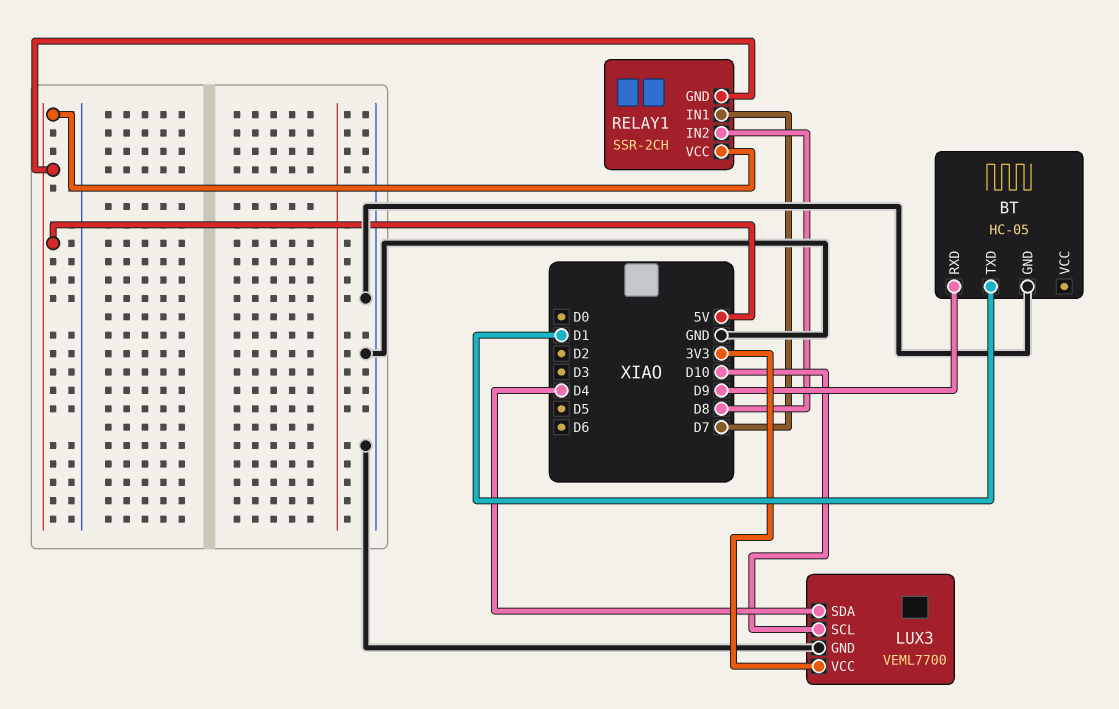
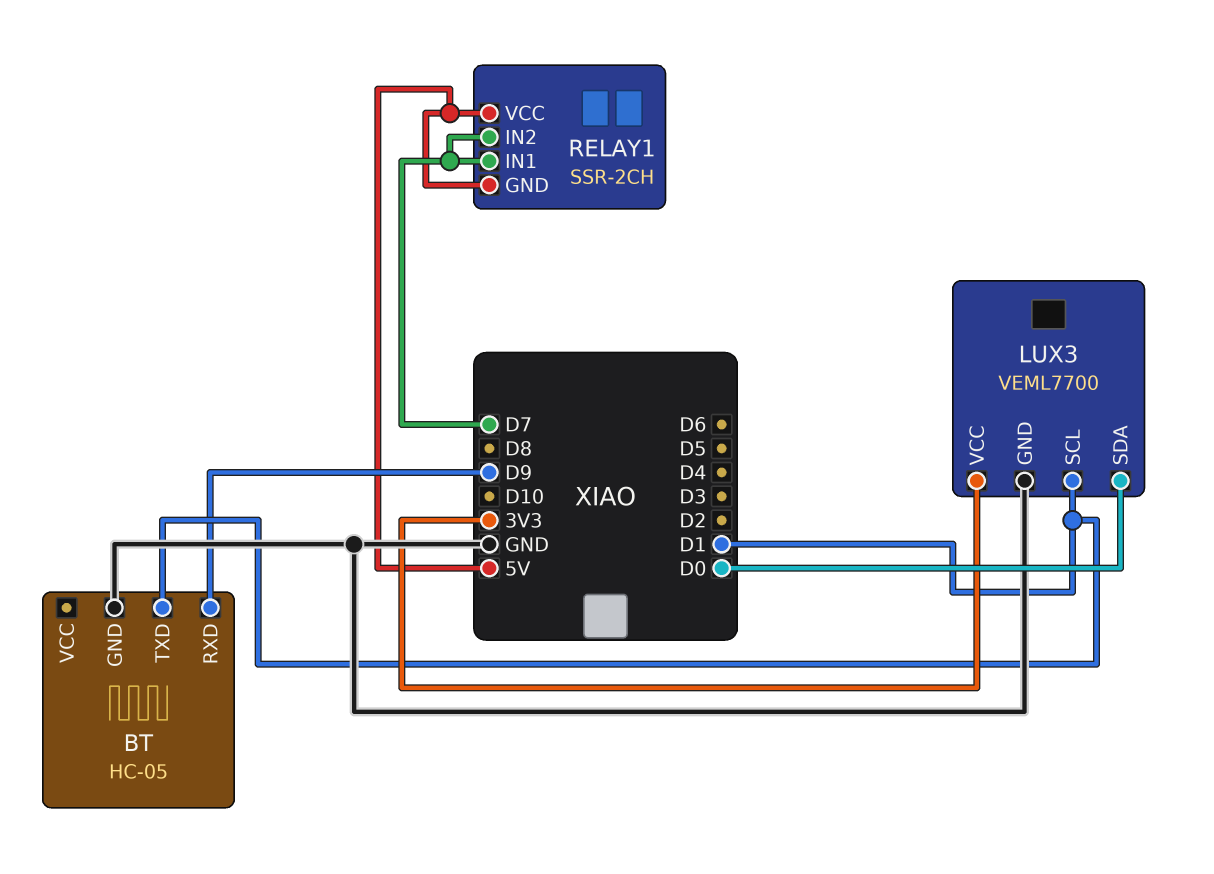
LUX3 pin SCL: D10 -> D1
LUX3 pin SDA: D4 -> D0
RELAY1 pin IN2: D8 -> D7

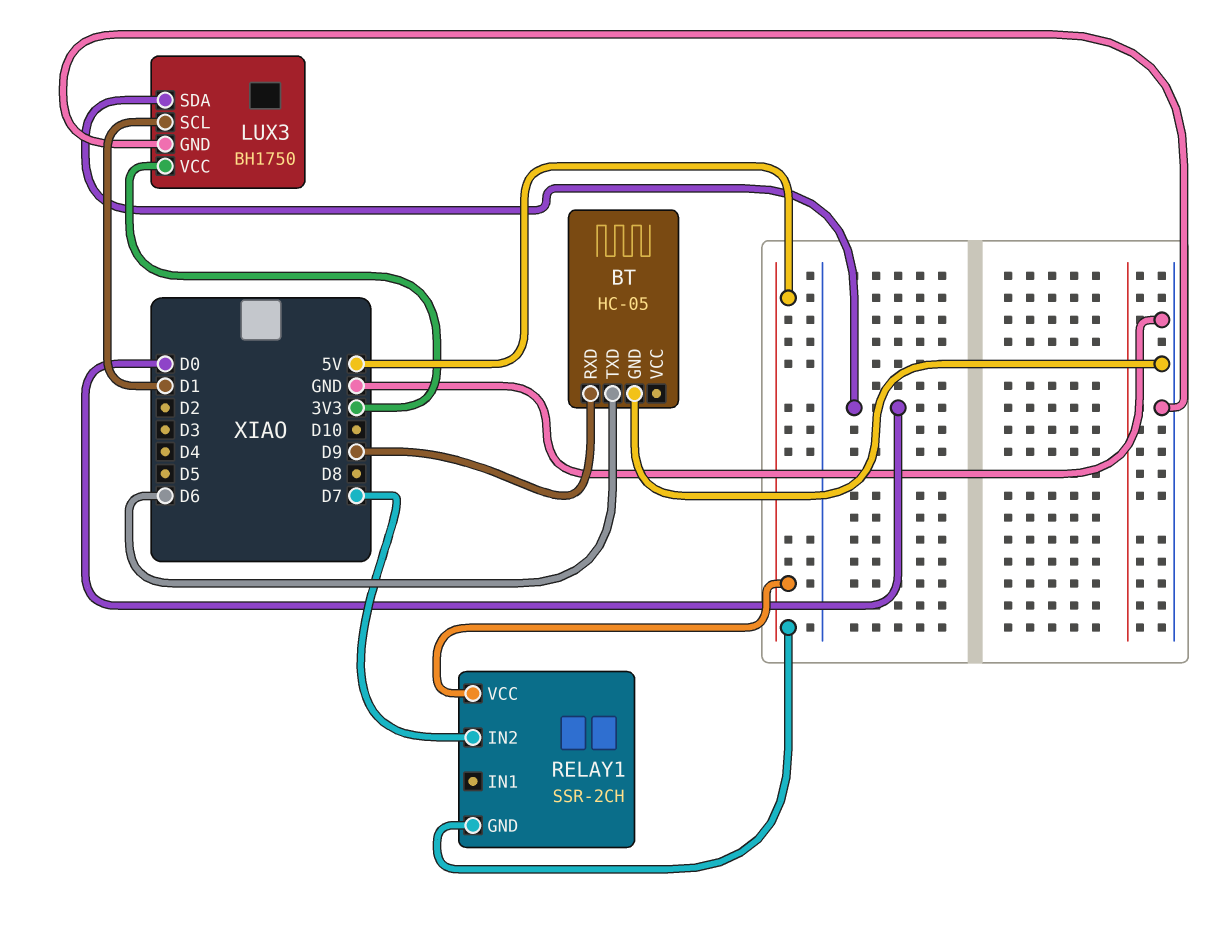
BT pin TXD: D1 -> D6
LUX3: VEML7700 -> BH1750
RELAY1 pin IN1: D7 -> none

